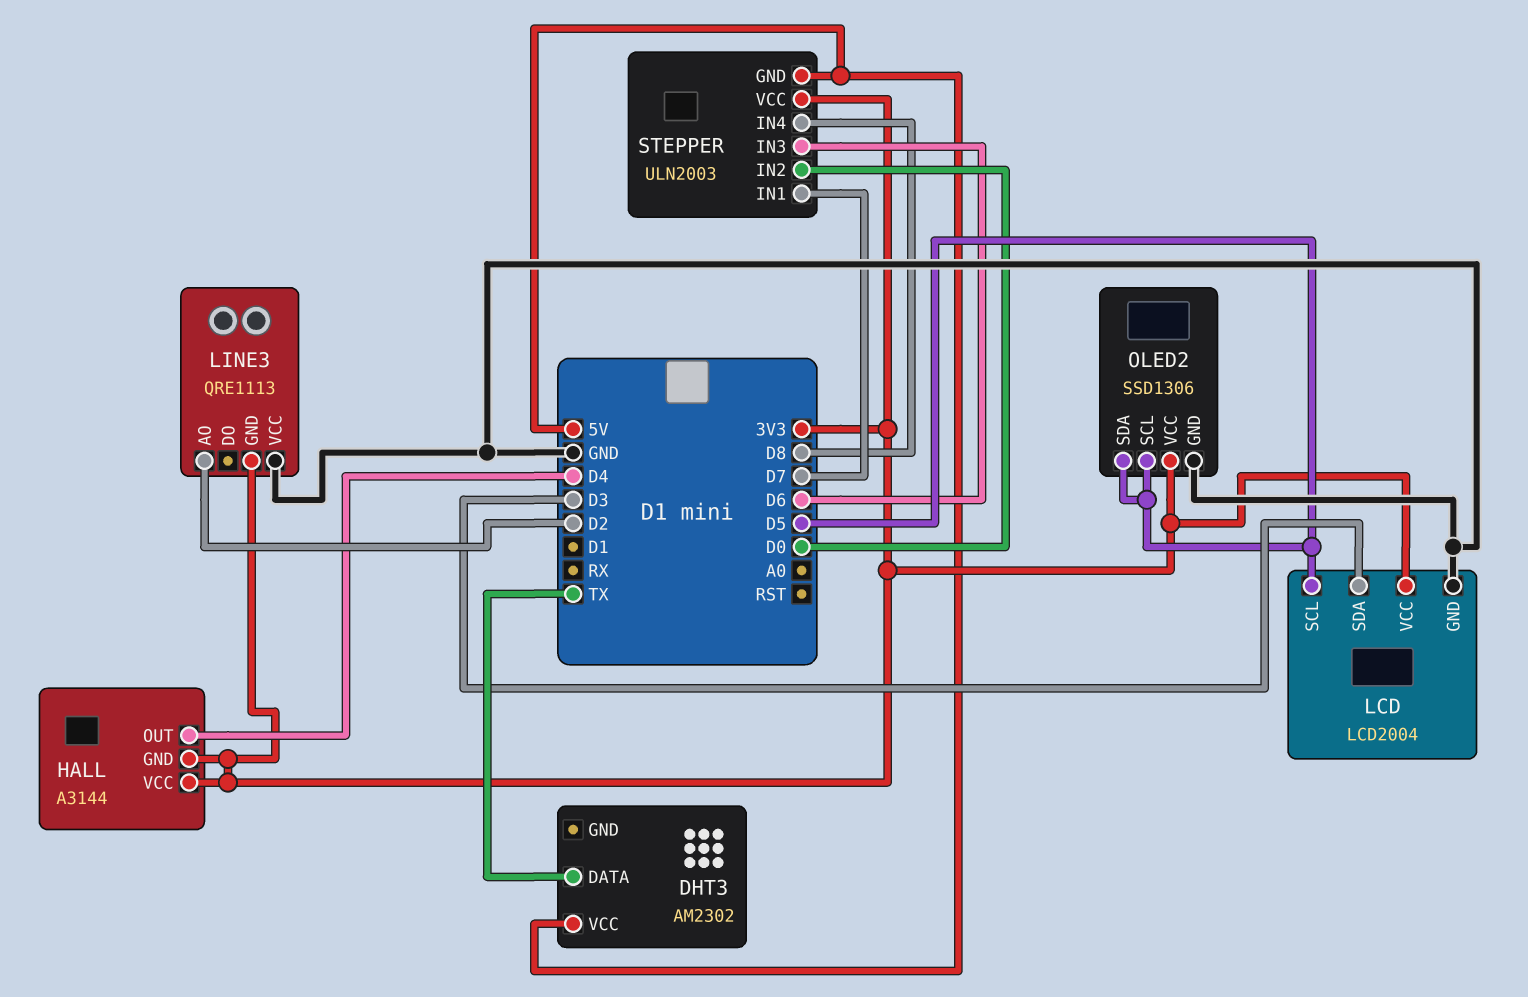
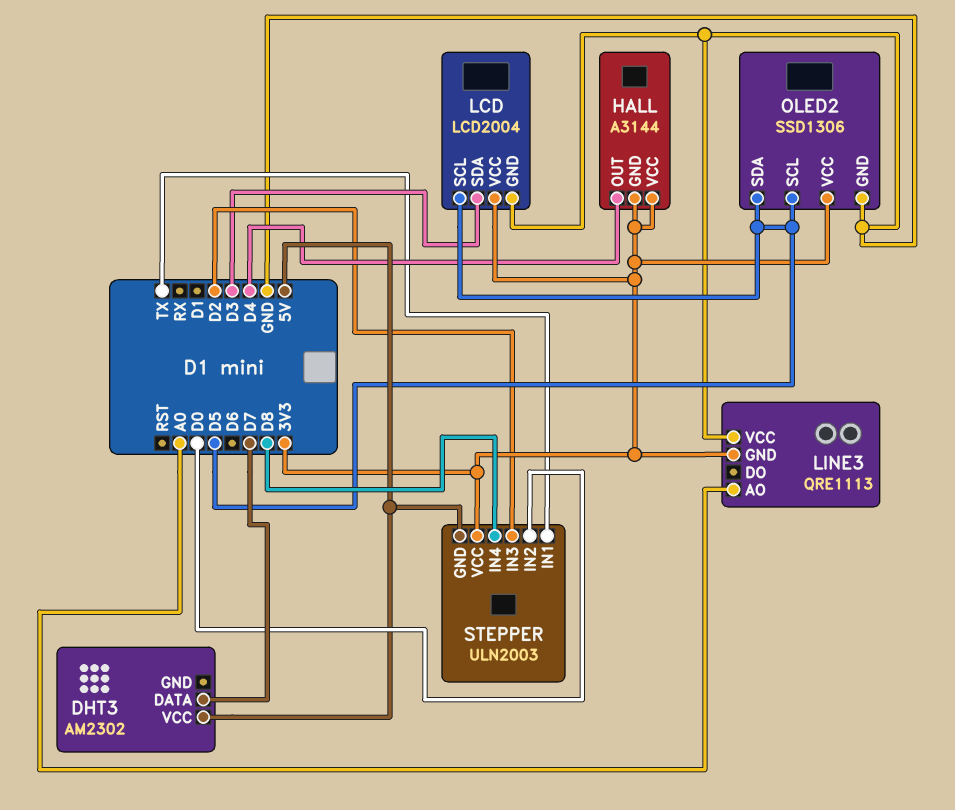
DHT3 pin DATA: TX -> D7
LINE3 pin AO: D2 -> A0
STEPPER pin IN1: D7 -> TX
STEPPER pin IN3: D6 -> D2

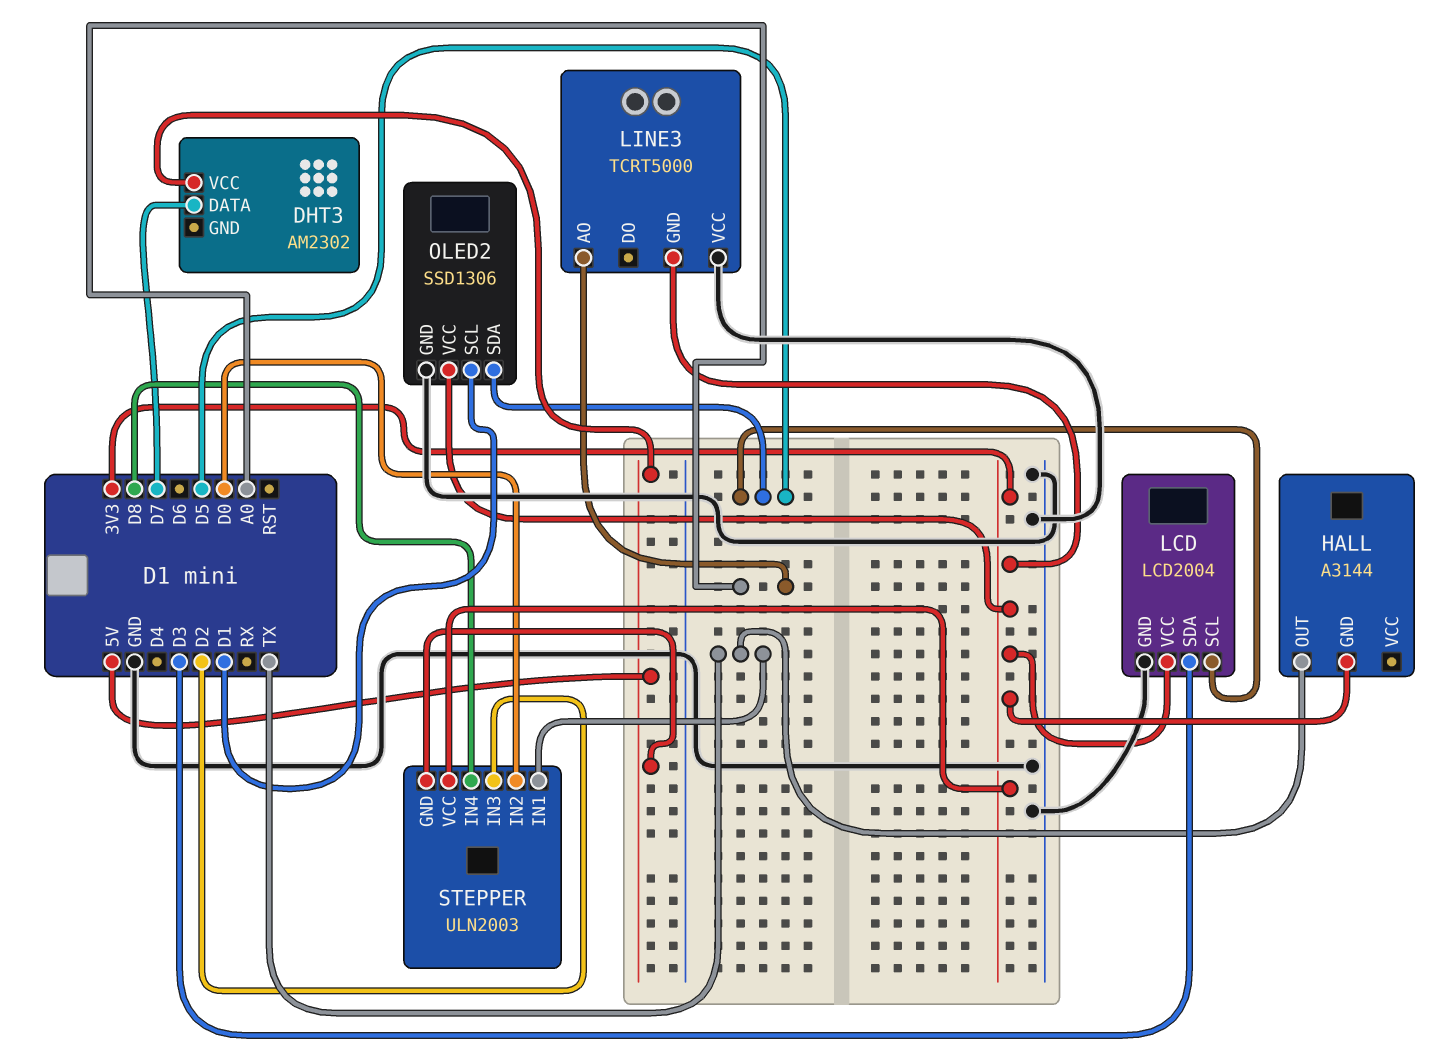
HALL pin OUT: D4 -> TX
HALL pin VCC: 3V3 -> none
LINE3: QRE1113 -> TCRT5000
OLED2 pin SCL: D5 -> D1

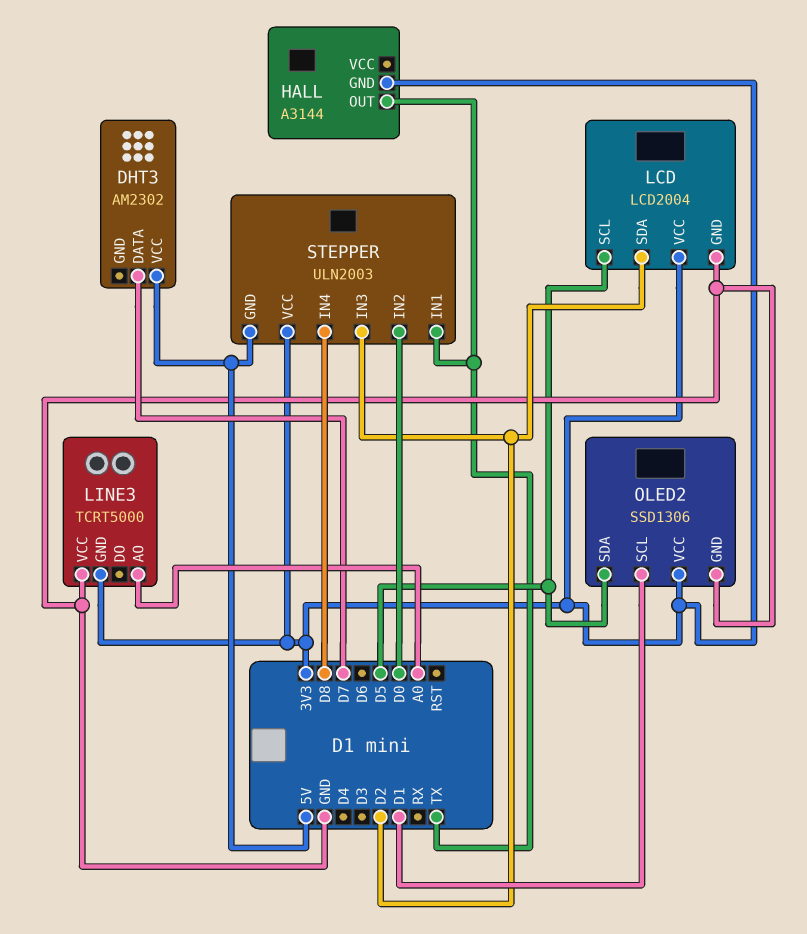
LCD pin SDA: D3 -> D2

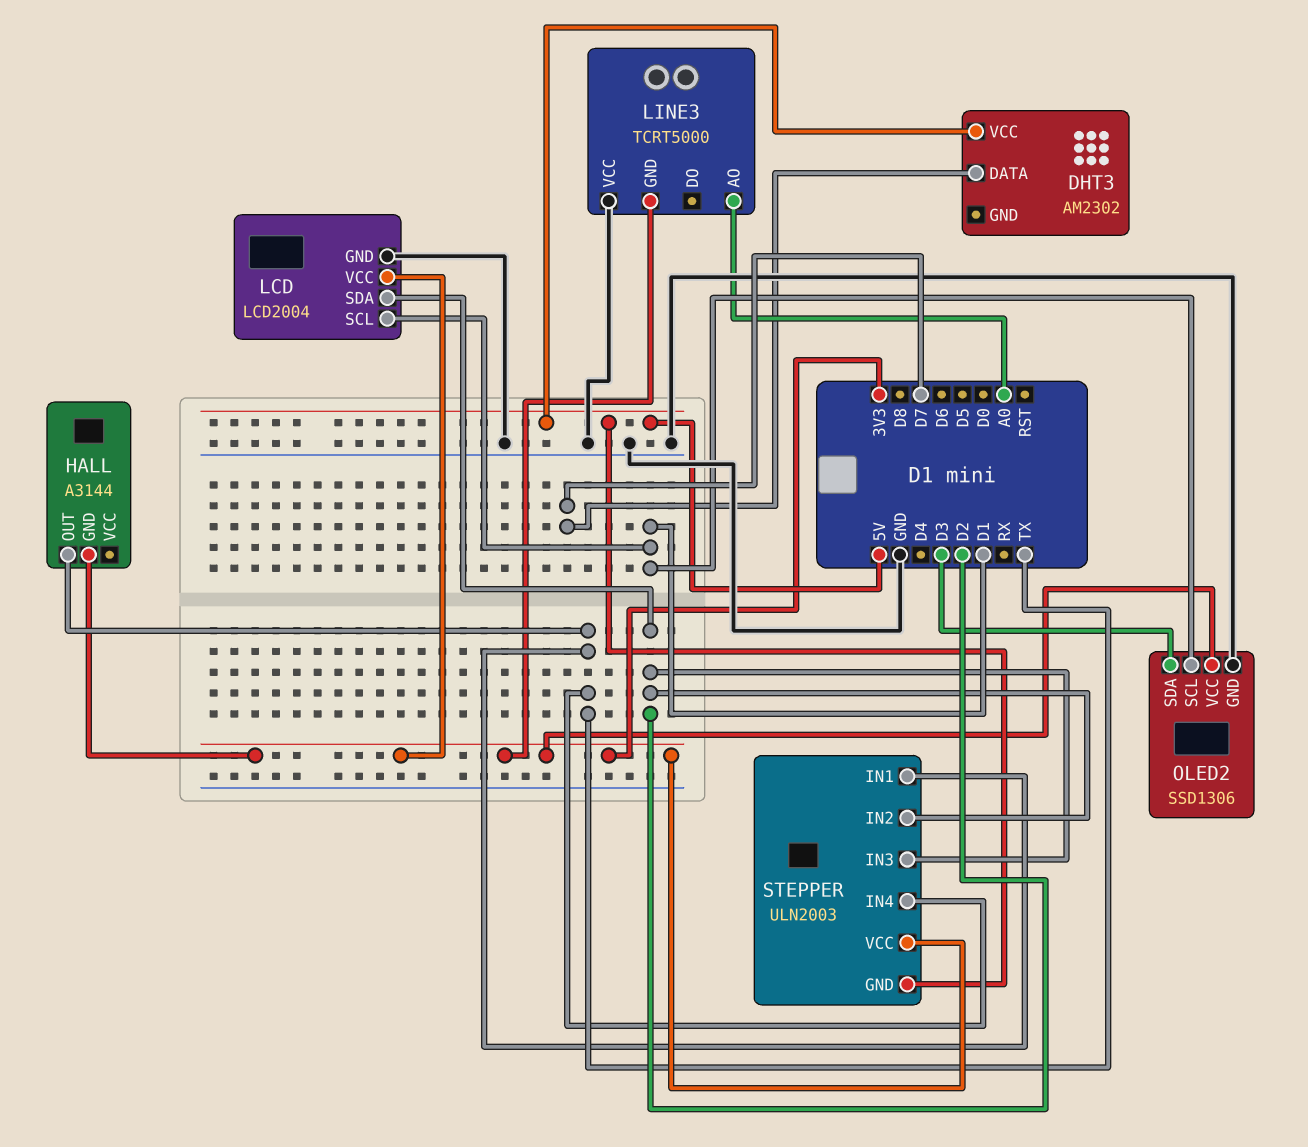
LCD pin SCL: D5 -> D1
OLED2 pin SDA: D5 -> D3
STEPPER pin IN2: D0 -> D2
STEPPER pin IN4: D8 -> TX

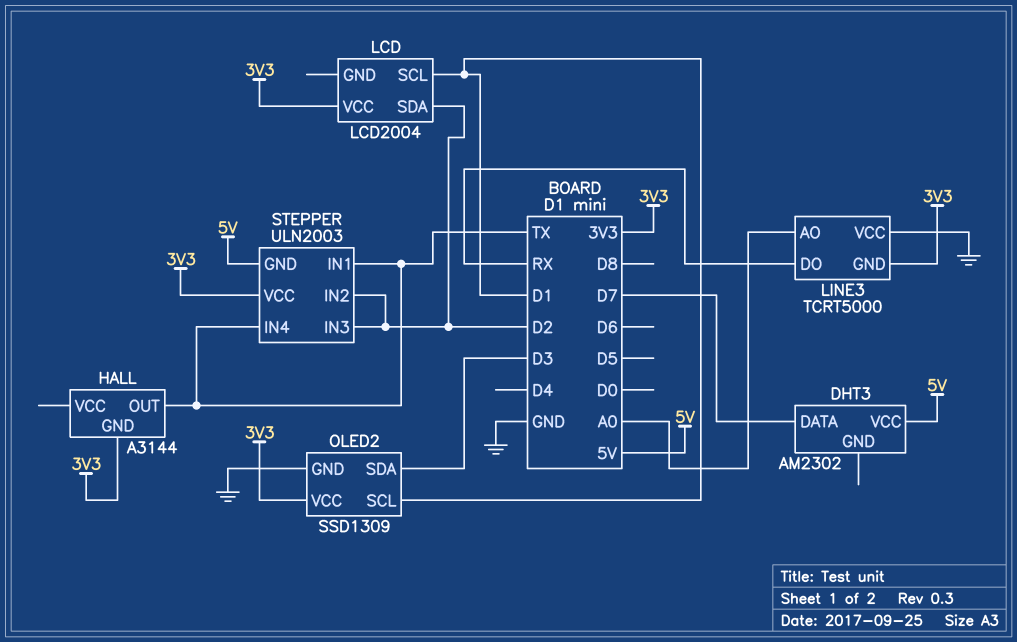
LCD pin GND: GND -> none
LINE3 pin DO: none -> RX
OLED2: SSD1306 -> SSD1309

